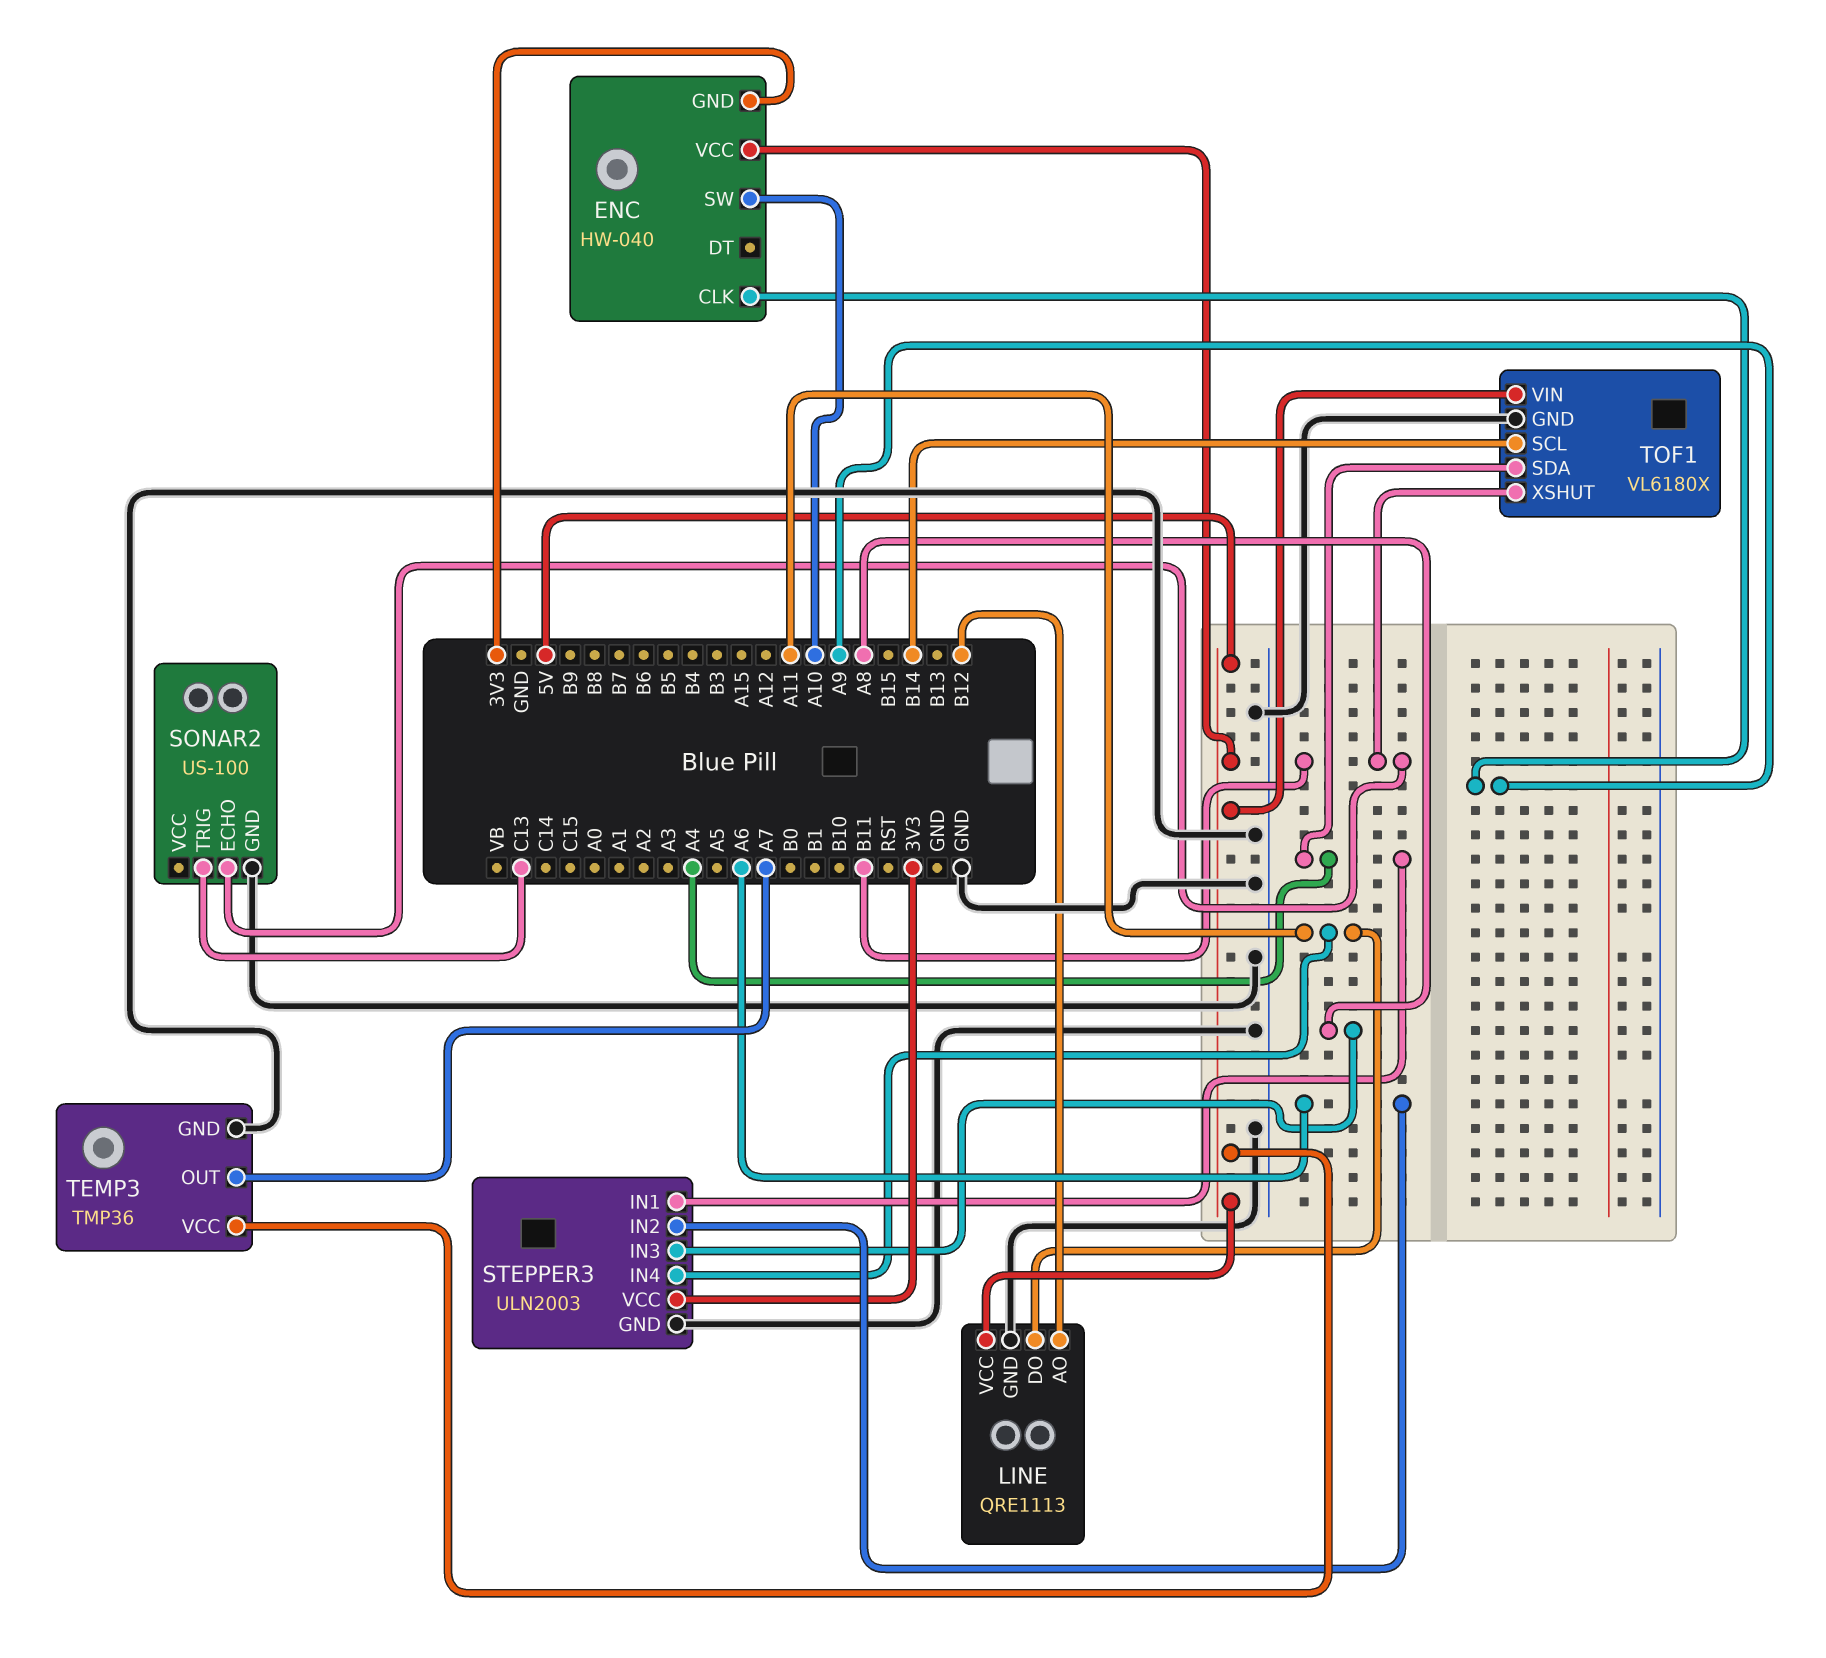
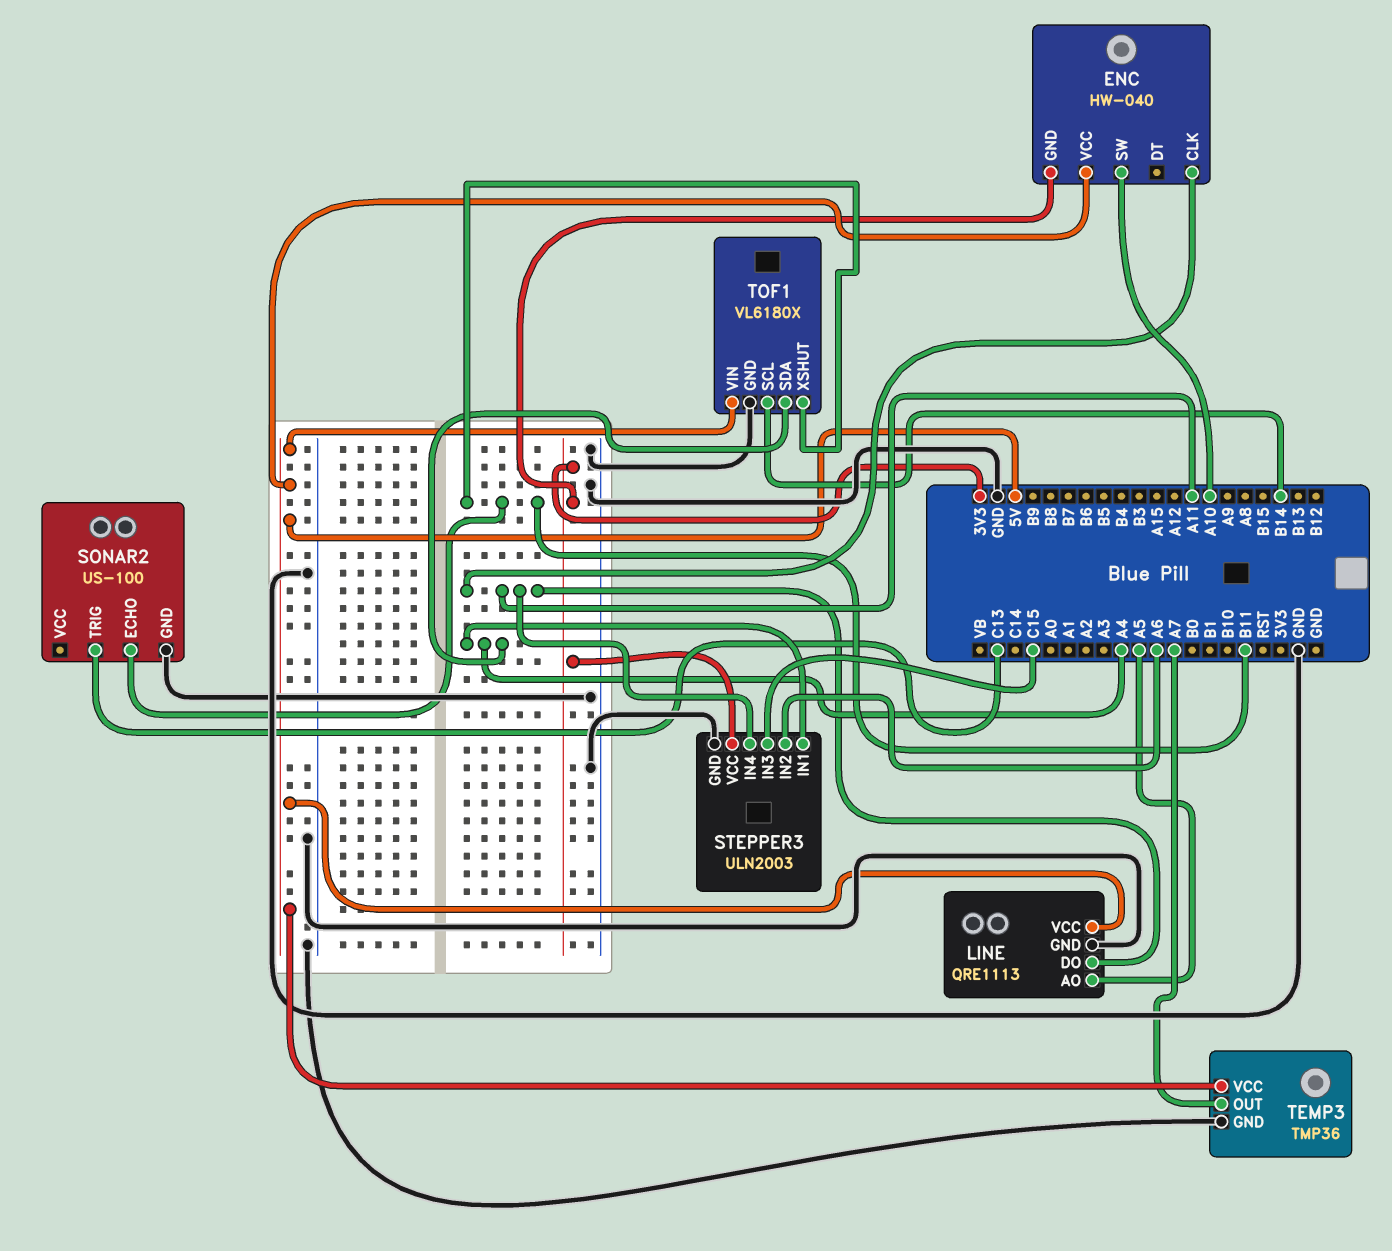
ENC pin CLK: A9 -> A11
LINE pin AO: B12 -> A5
STEPPER3 pin IN3: A8 -> C15

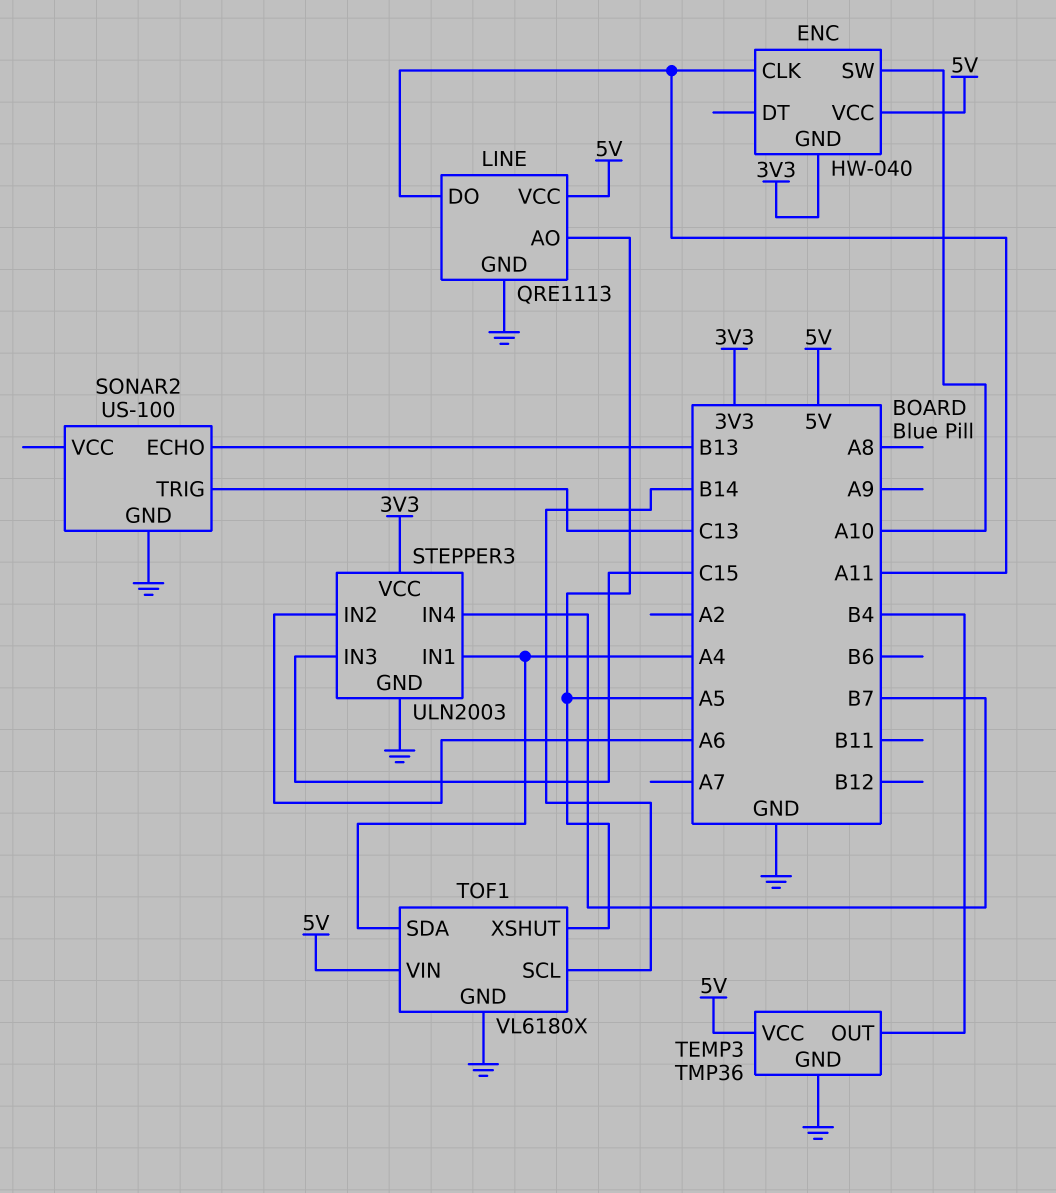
SONAR2 pin ECHO: B11 -> B13
STEPPER3 pin IN4: A11 -> B7
TEMP3 pin OUT: A7 -> B4
TOF1 pin XSHUT: B11 -> A5

